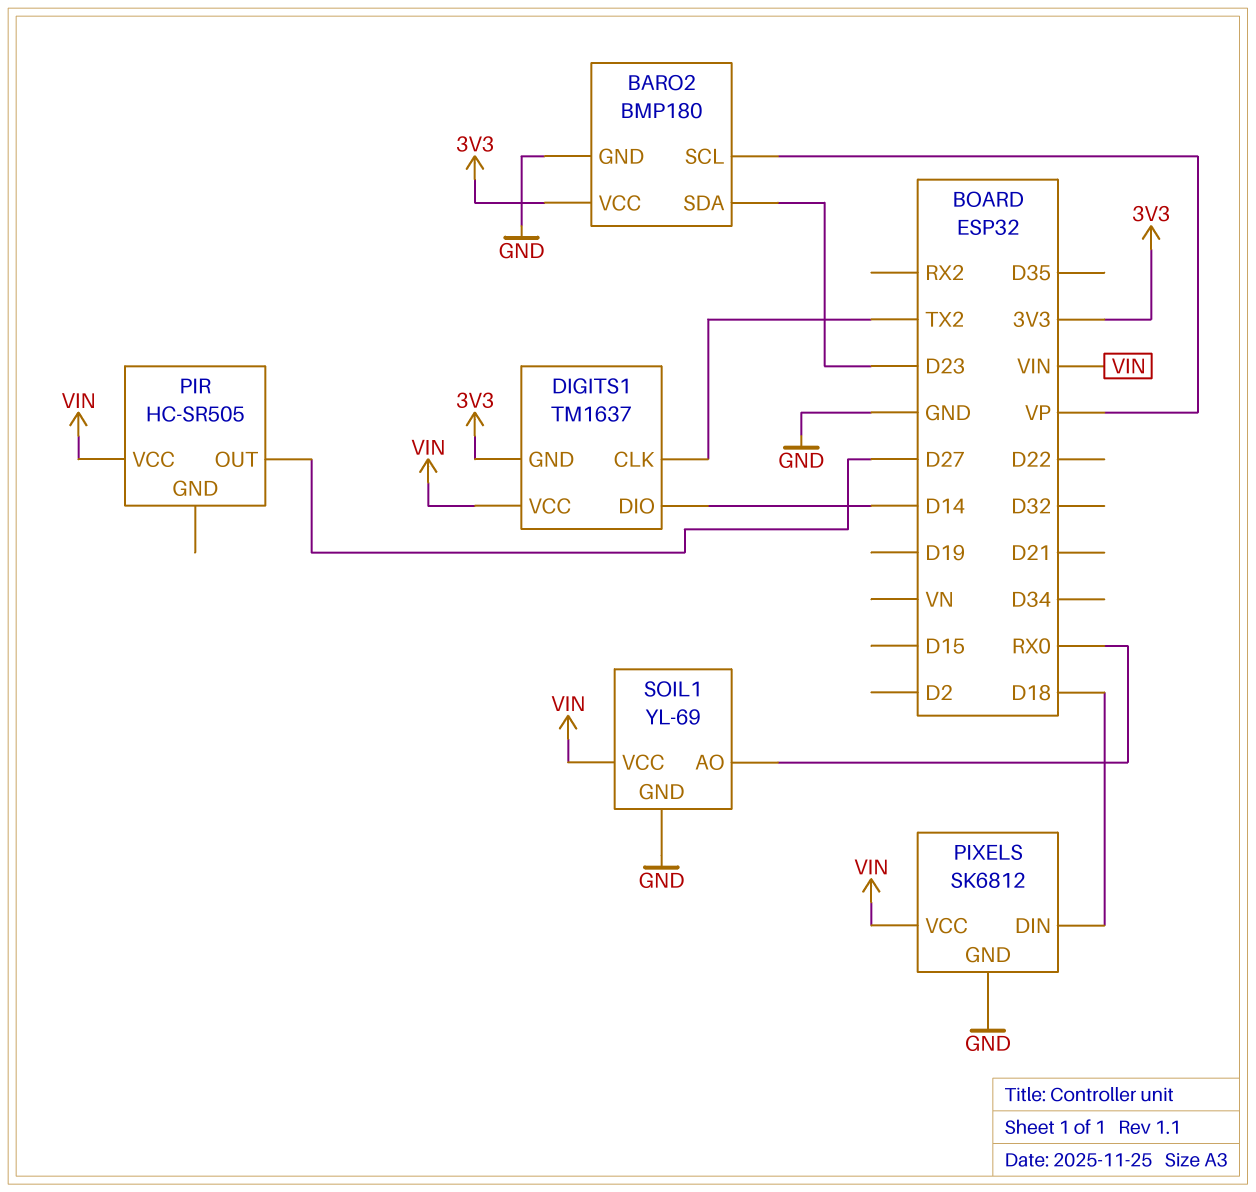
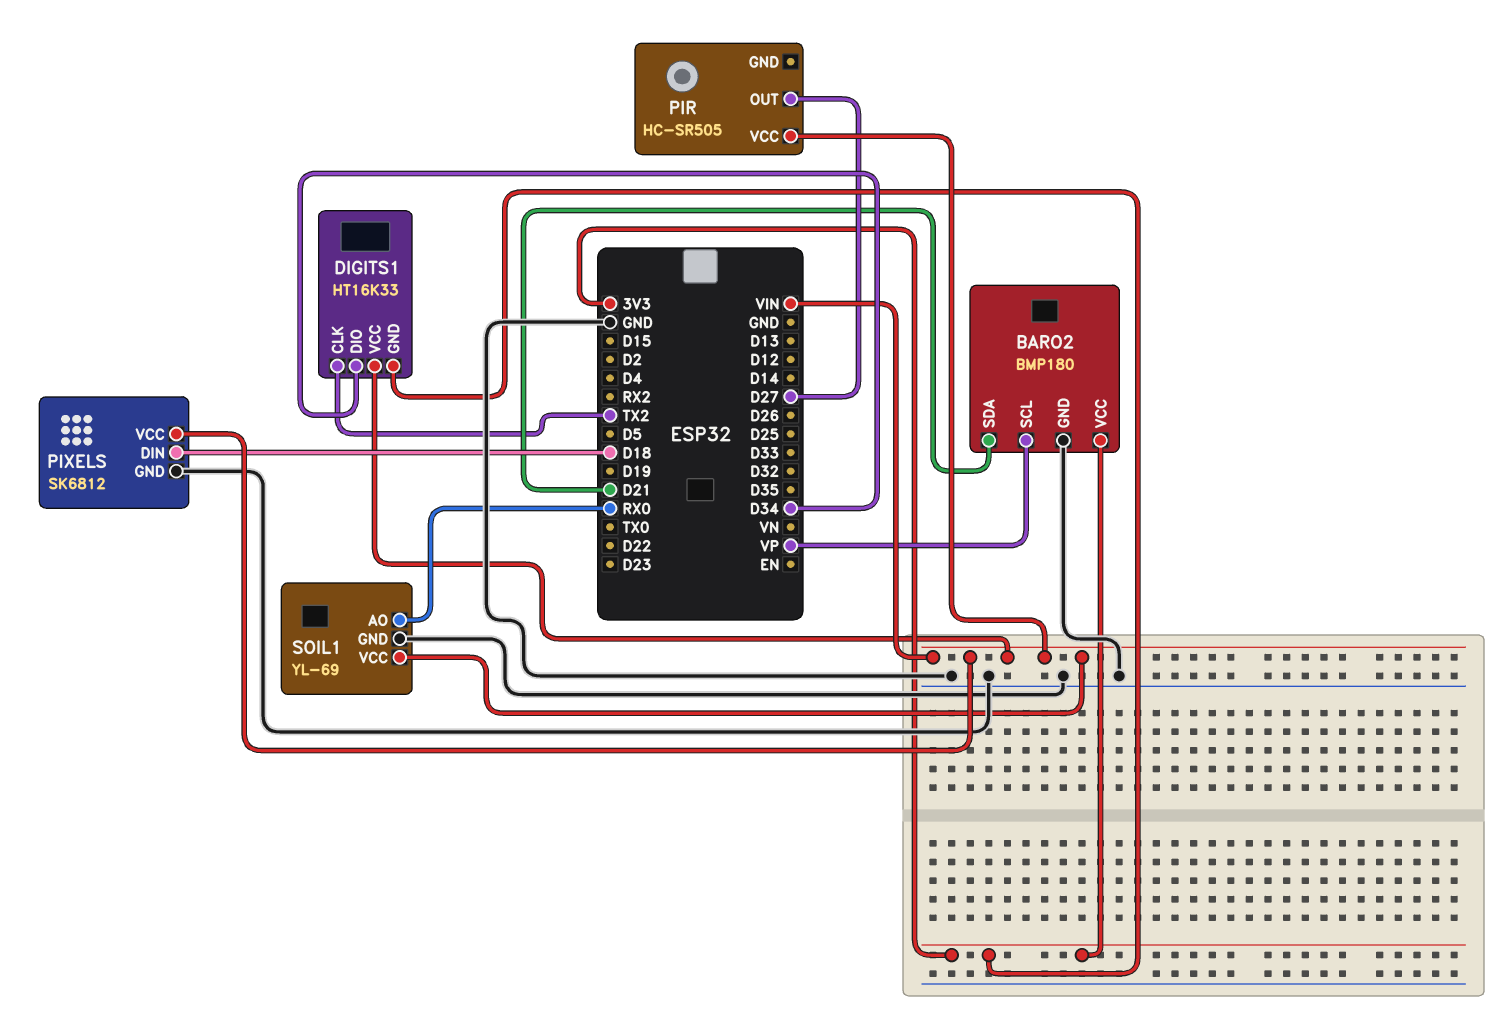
BARO2 pin SDA: D23 -> D21
DIGITS1: TM1637 -> HT16K33
DIGITS1 pin DIO: D14 -> D34

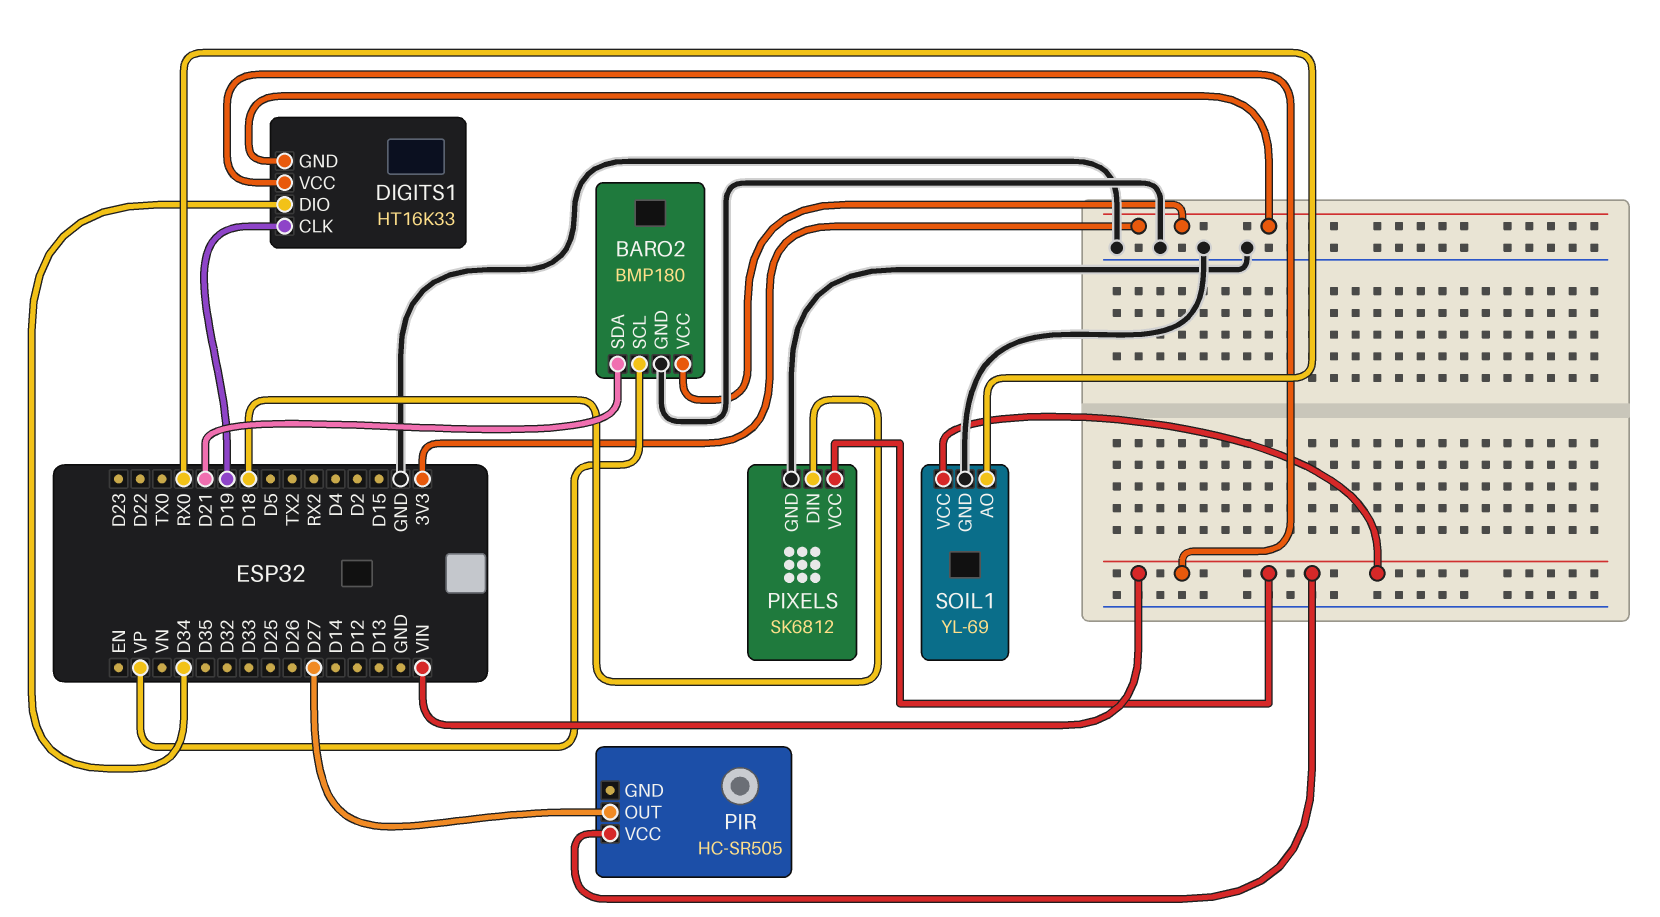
DIGITS1 pin CLK: TX2 -> D19

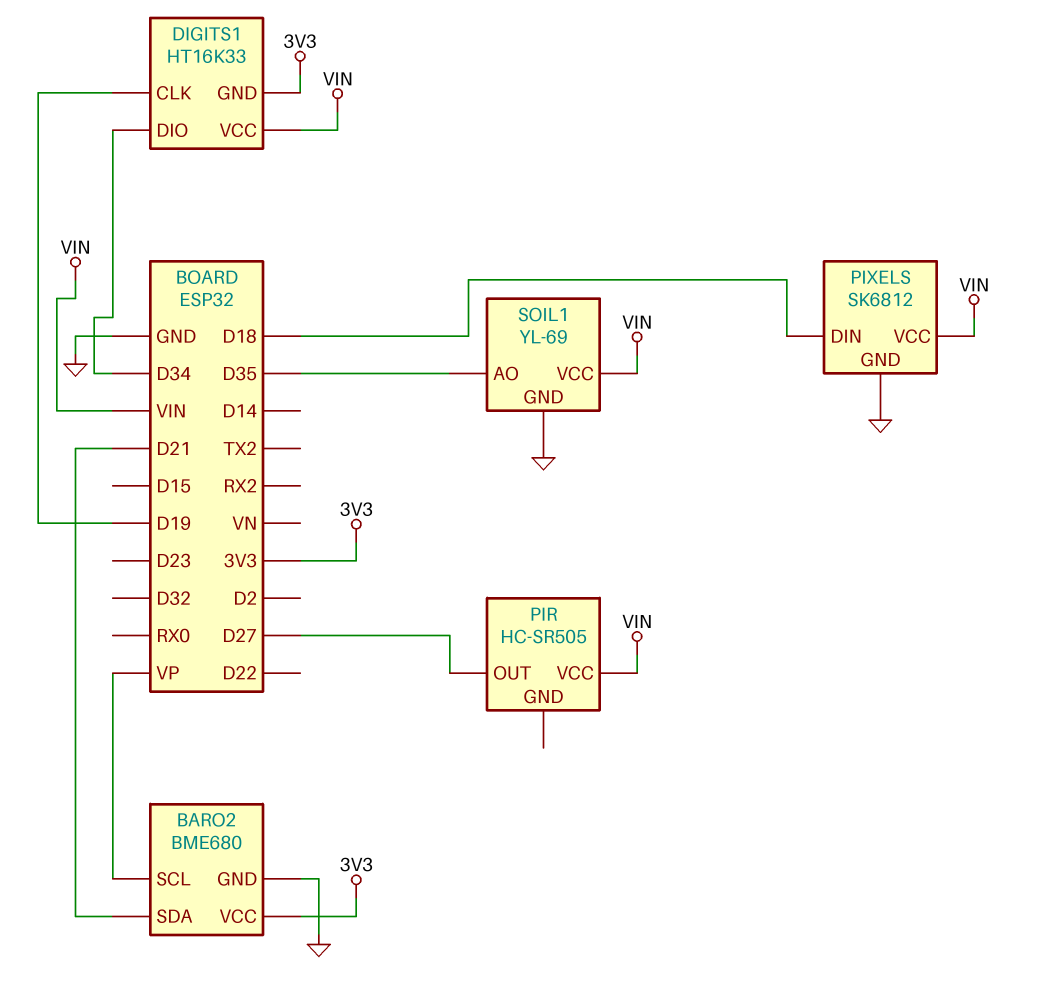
BARO2: BMP180 -> BME680
SOIL1 pin AO: RX0 -> D35

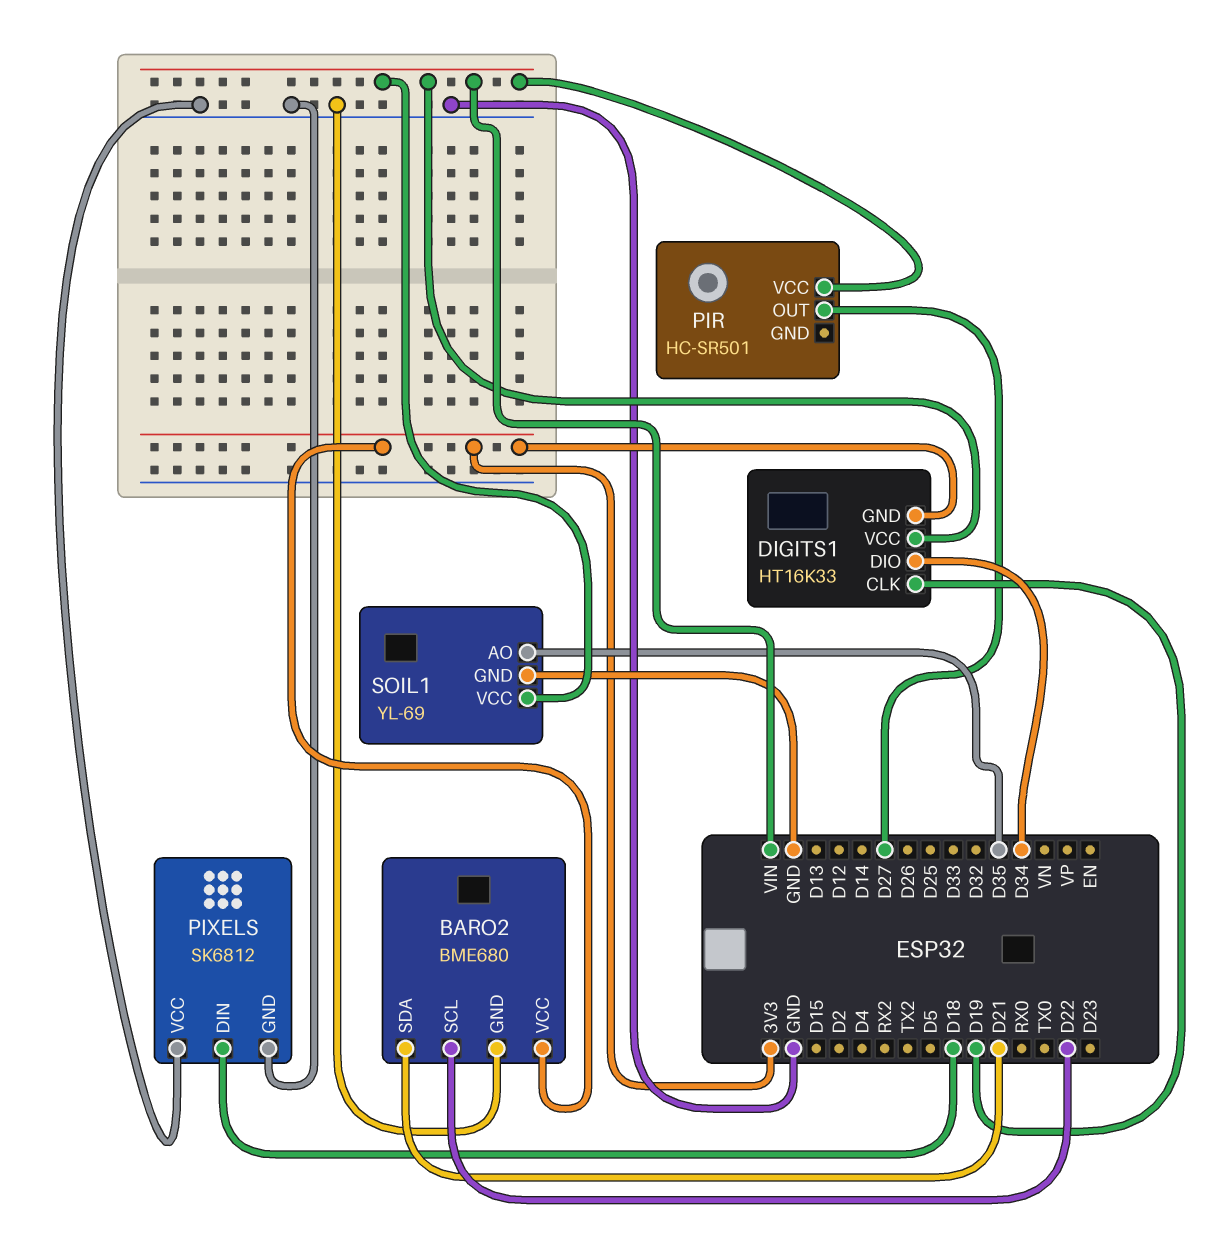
BARO2 pin SCL: VP -> D22
PIR: HC-SR505 -> HC-SR501
PIXELS pin VCC: VIN -> GND

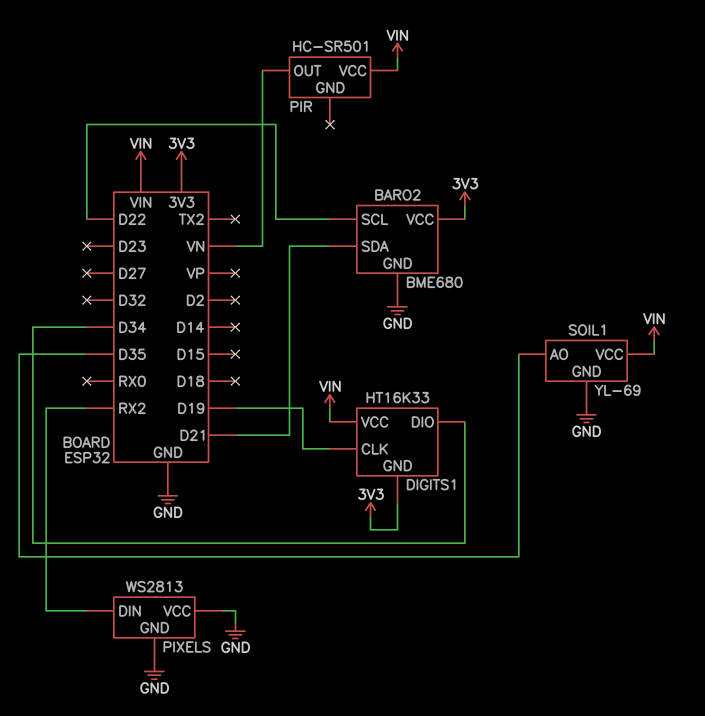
PIR pin OUT: D27 -> VN
PIXELS: SK6812 -> WS2813
PIXELS pin DIN: D18 -> RX2

